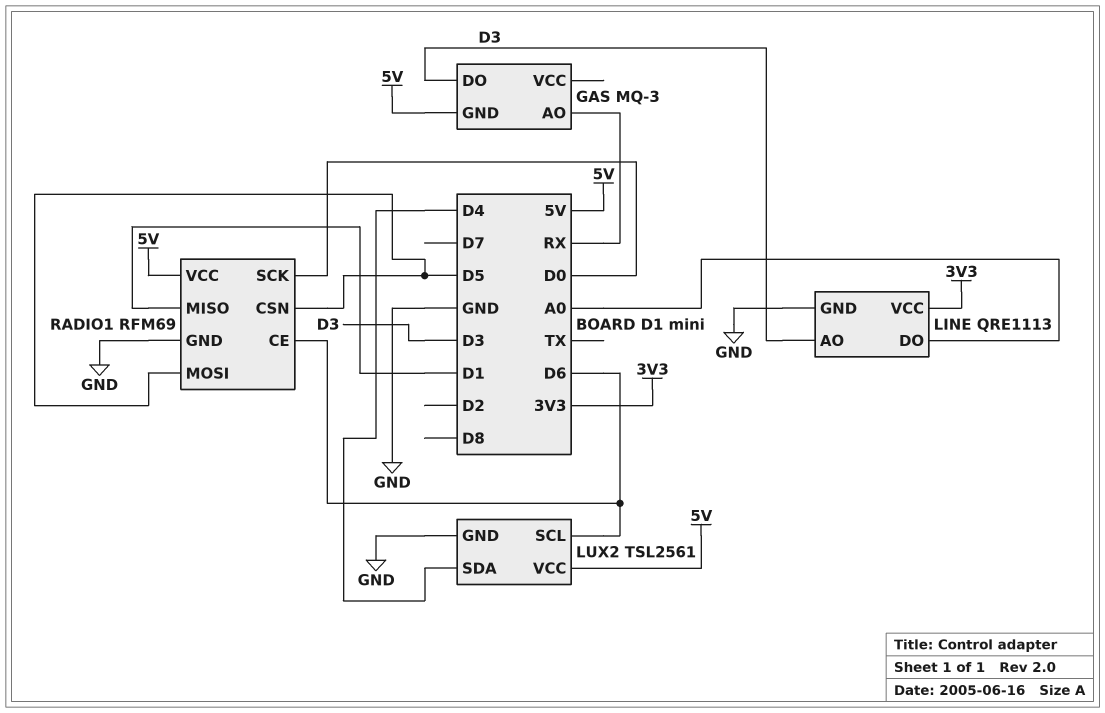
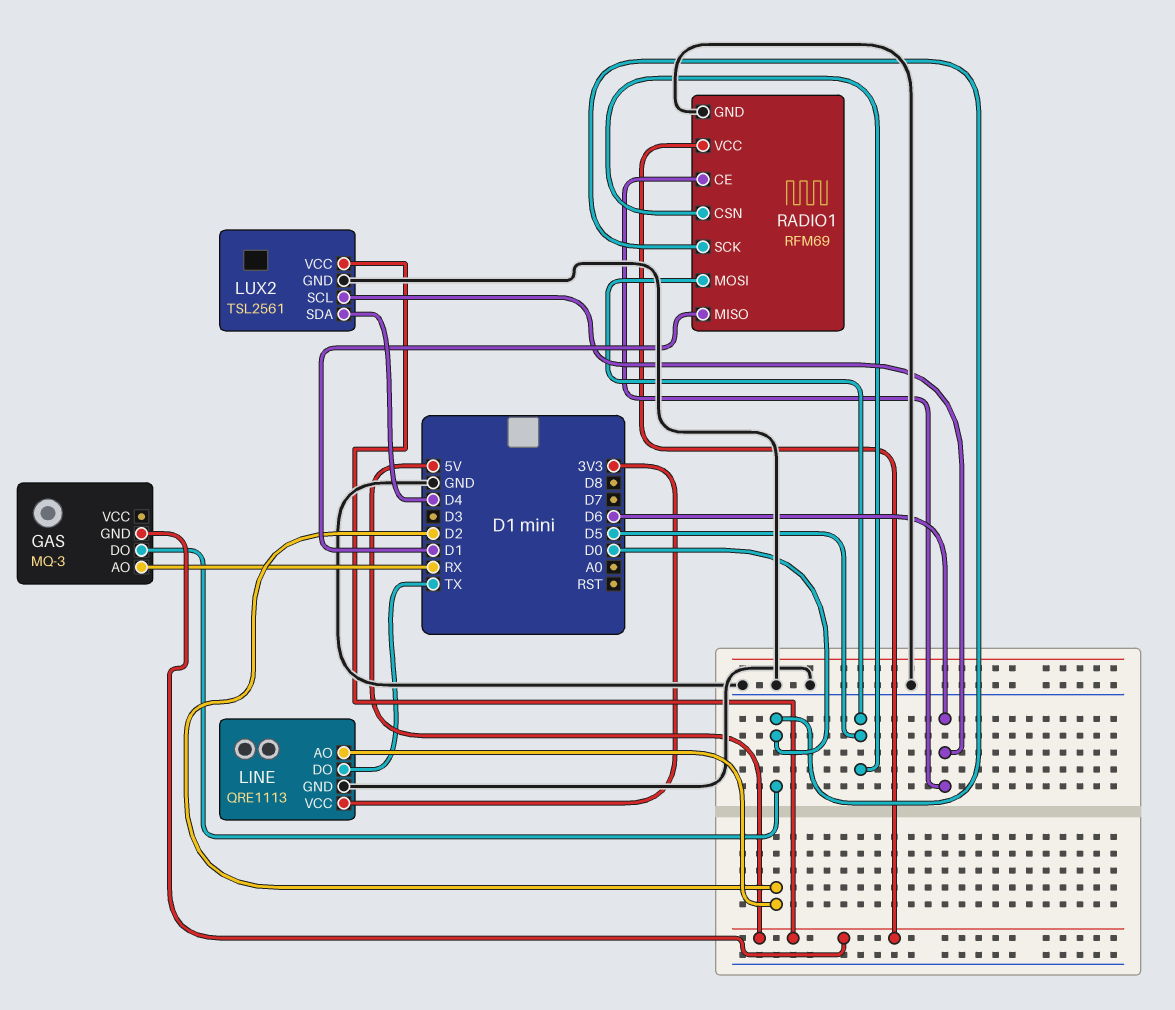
GAS pin DO: D3 -> D0
LINE pin AO: D3 -> D2
LINE pin DO: A0 -> TX

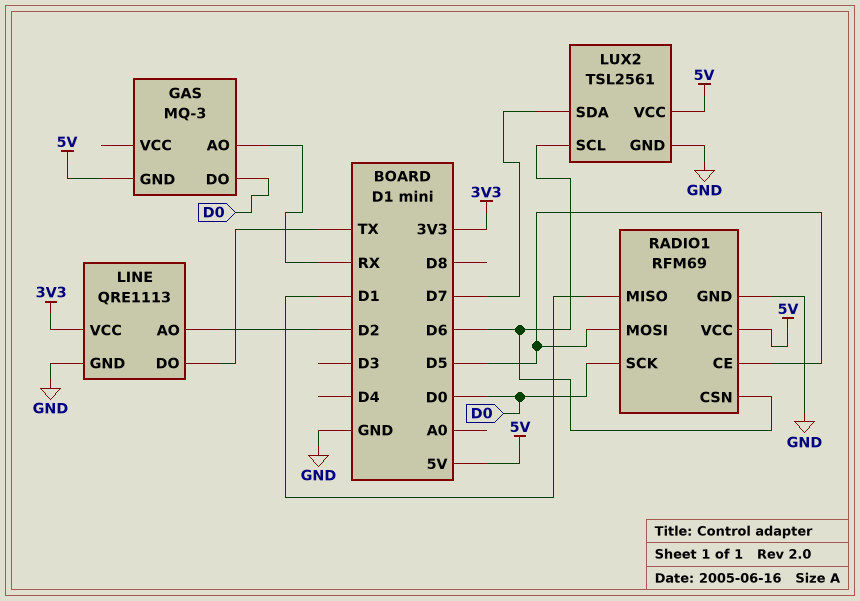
LUX2 pin SDA: D4 -> D7
RADIO1 pin CE: D6 -> D5
RADIO1 pin CSN: D5 -> D6

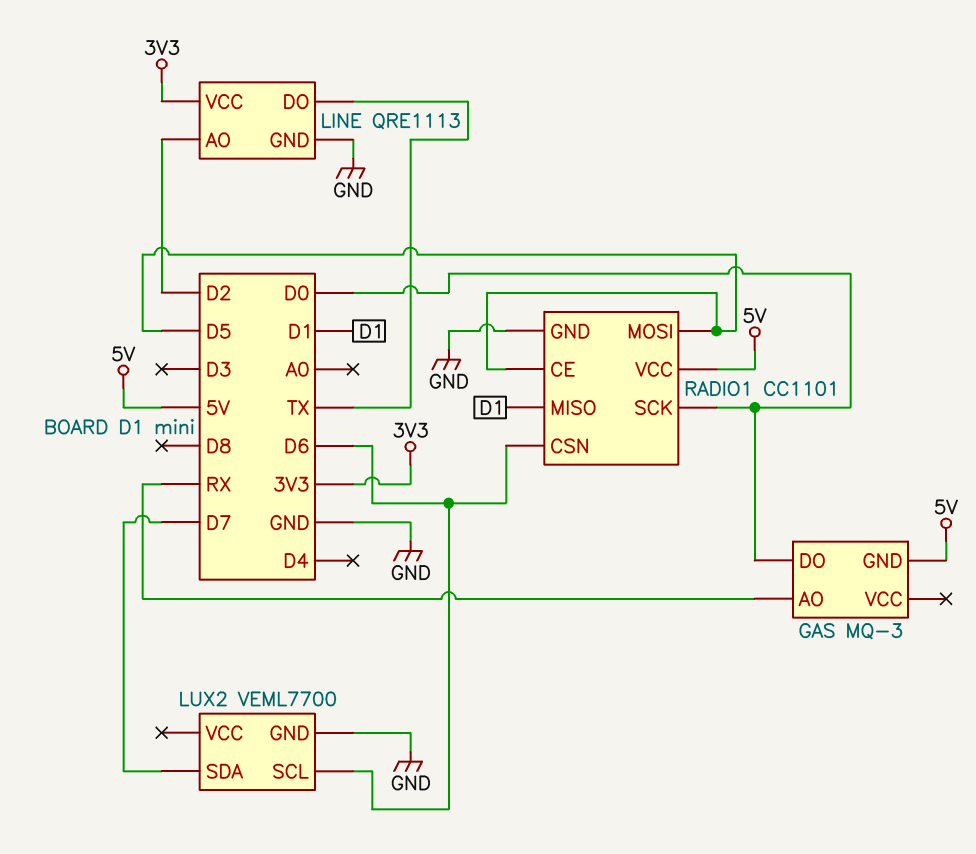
LUX2: TSL2561 -> VEML7700
LUX2 pin VCC: 5V -> none
RADIO1: RFM69 -> CC1101

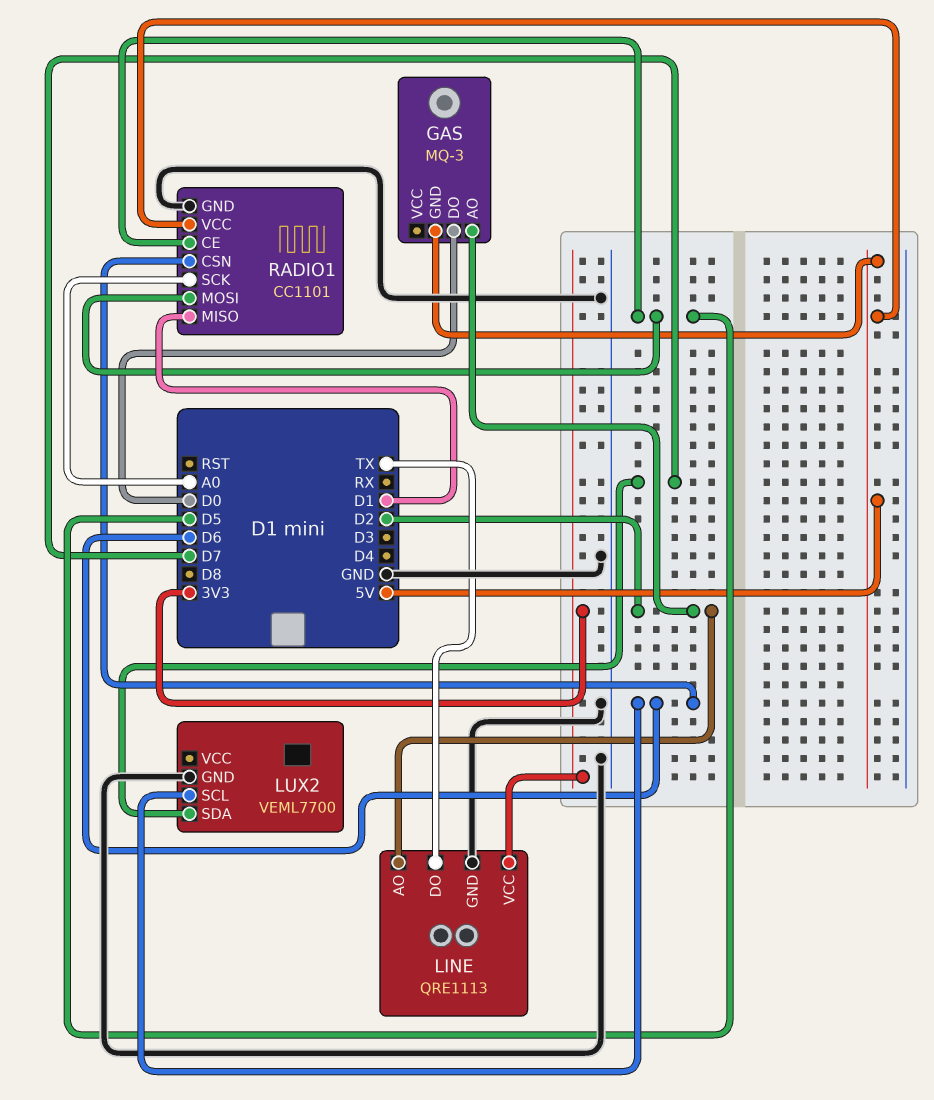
GAS pin AO: RX -> D2
RADIO1 pin SCK: D0 -> A0

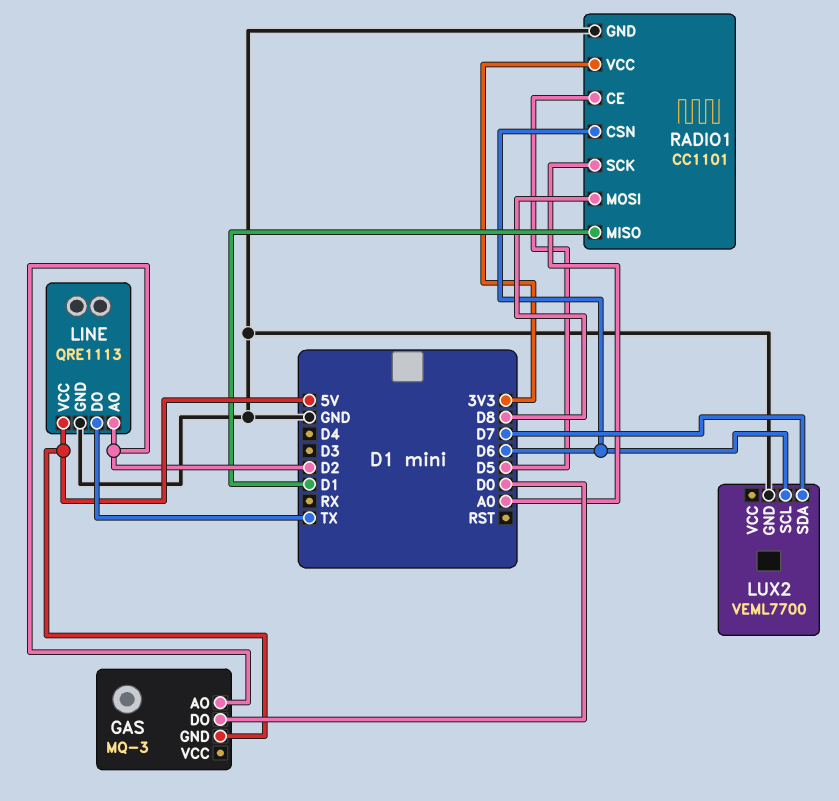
LINE pin VCC: 3V3 -> 5V
RADIO1 pin MOSI: D5 -> D8
RADIO1 pin VCC: 5V -> 3V3

